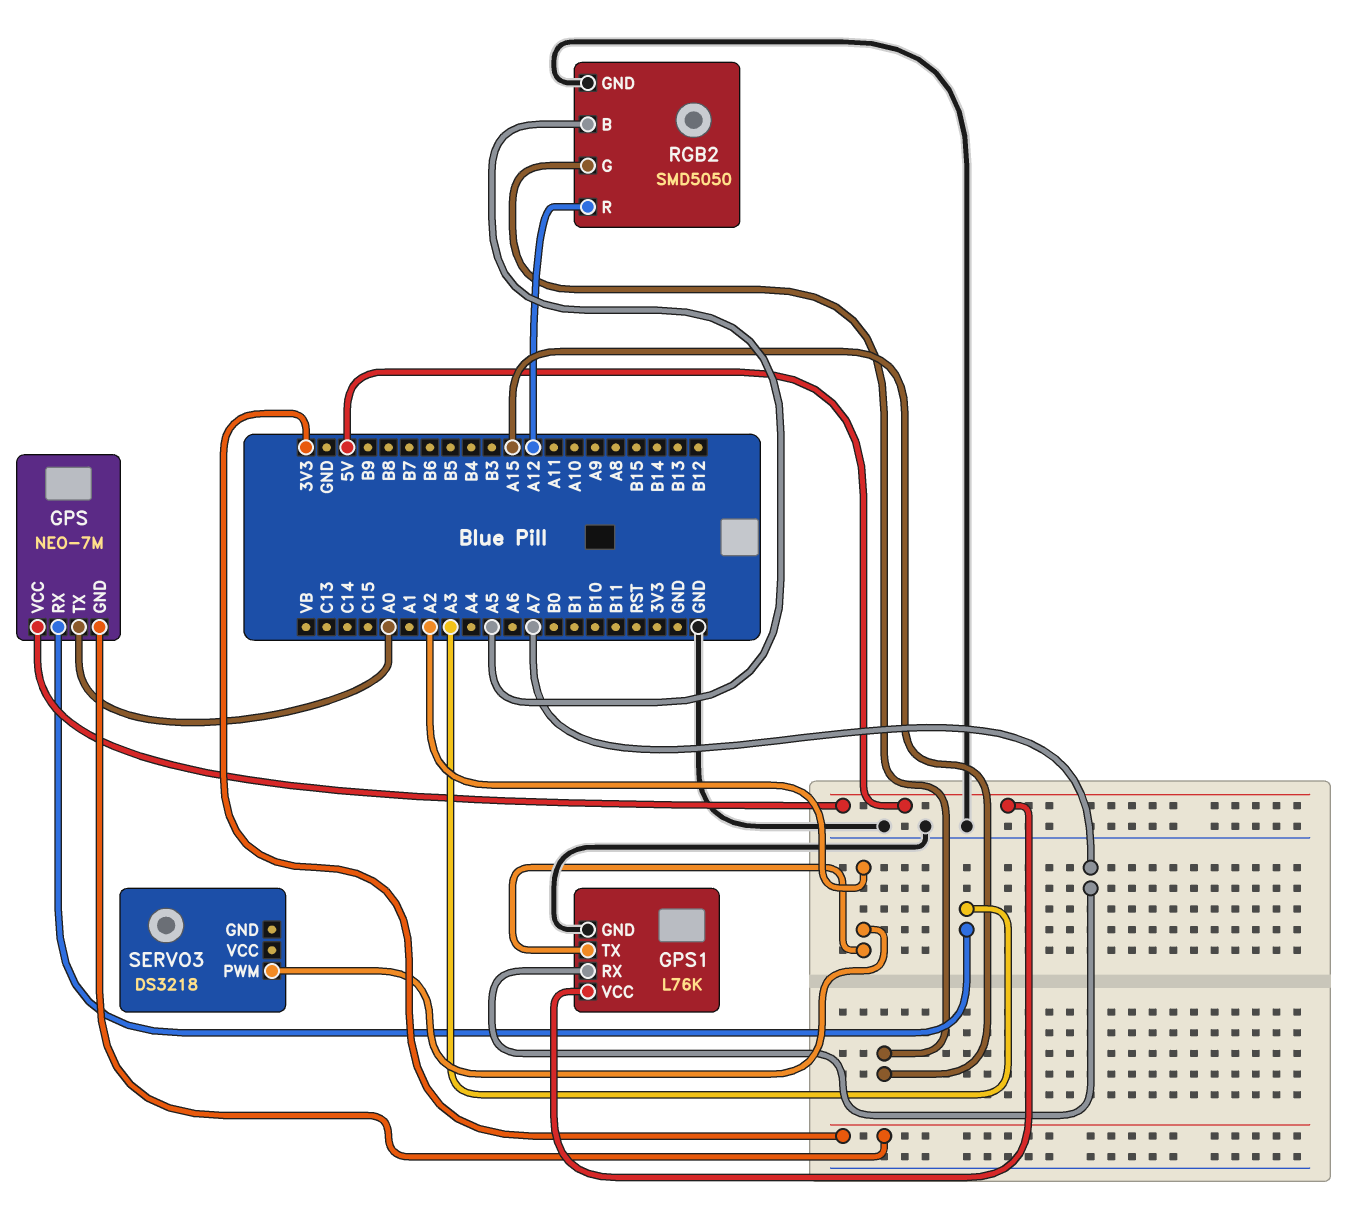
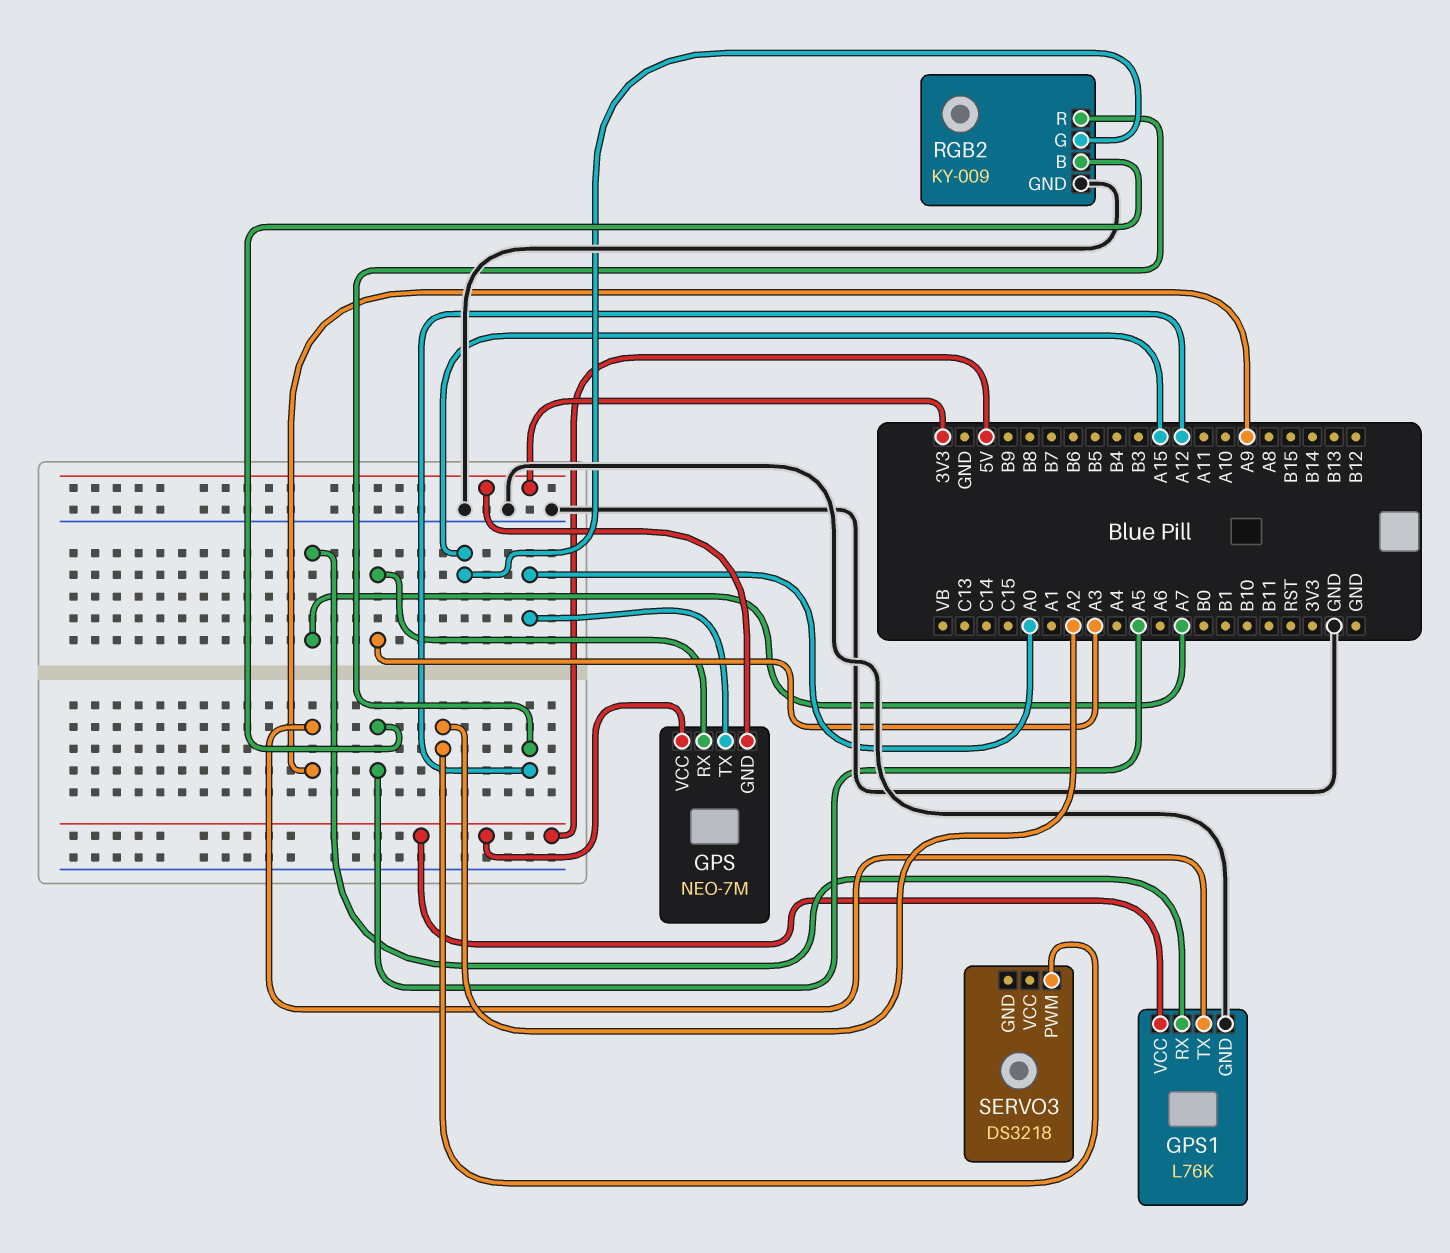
GPS1 pin TX: A2 -> A9
RGB2: SMD5050 -> KY-009

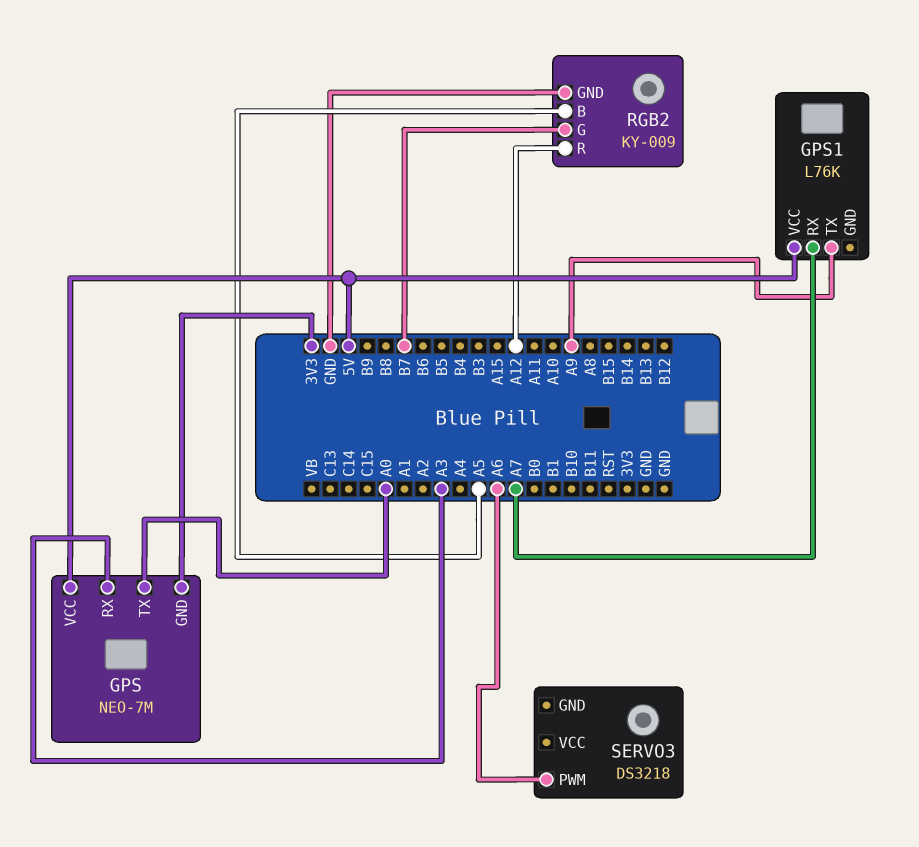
GPS1 pin GND: GND -> none
RGB2 pin G: A15 -> B7
SERVO3 pin PWM: A2 -> A6

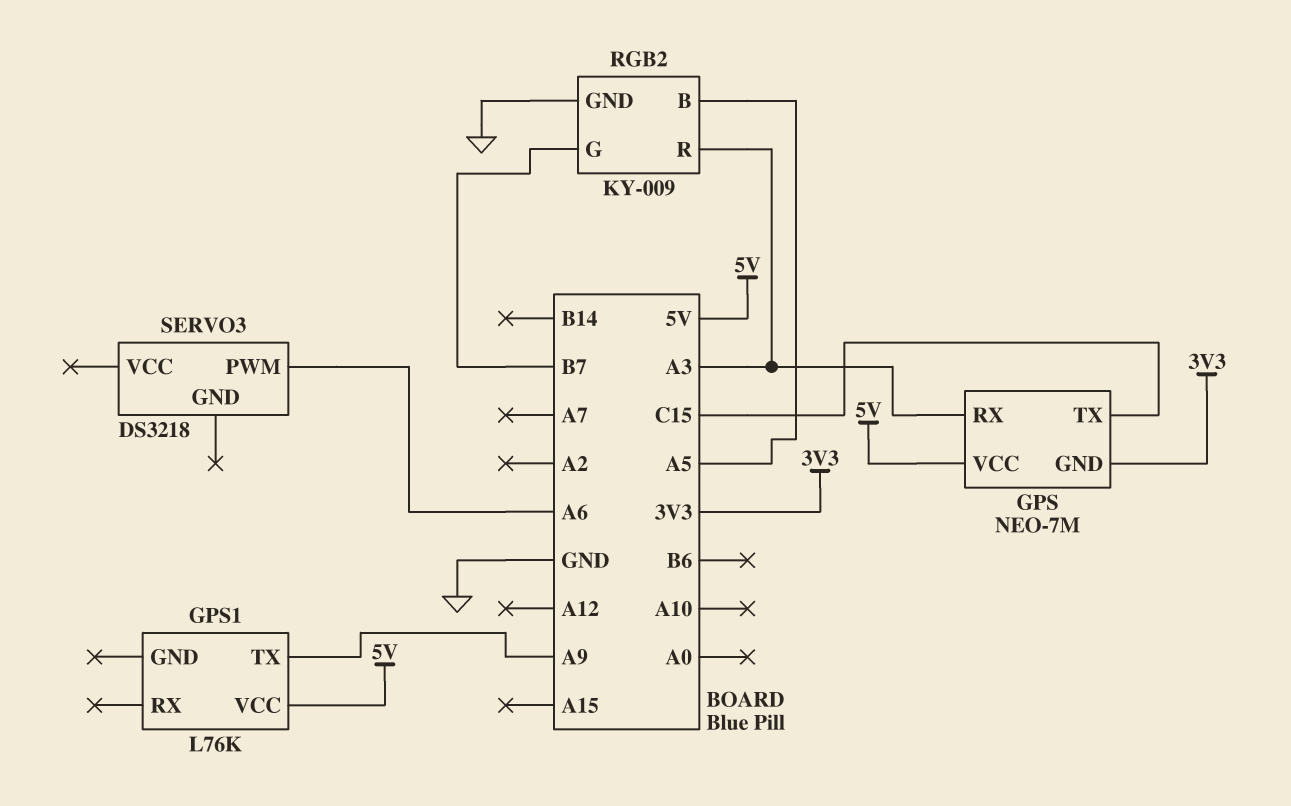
GPS pin TX: A0 -> C15
GPS1 pin RX: A7 -> none
RGB2 pin R: A12 -> A3

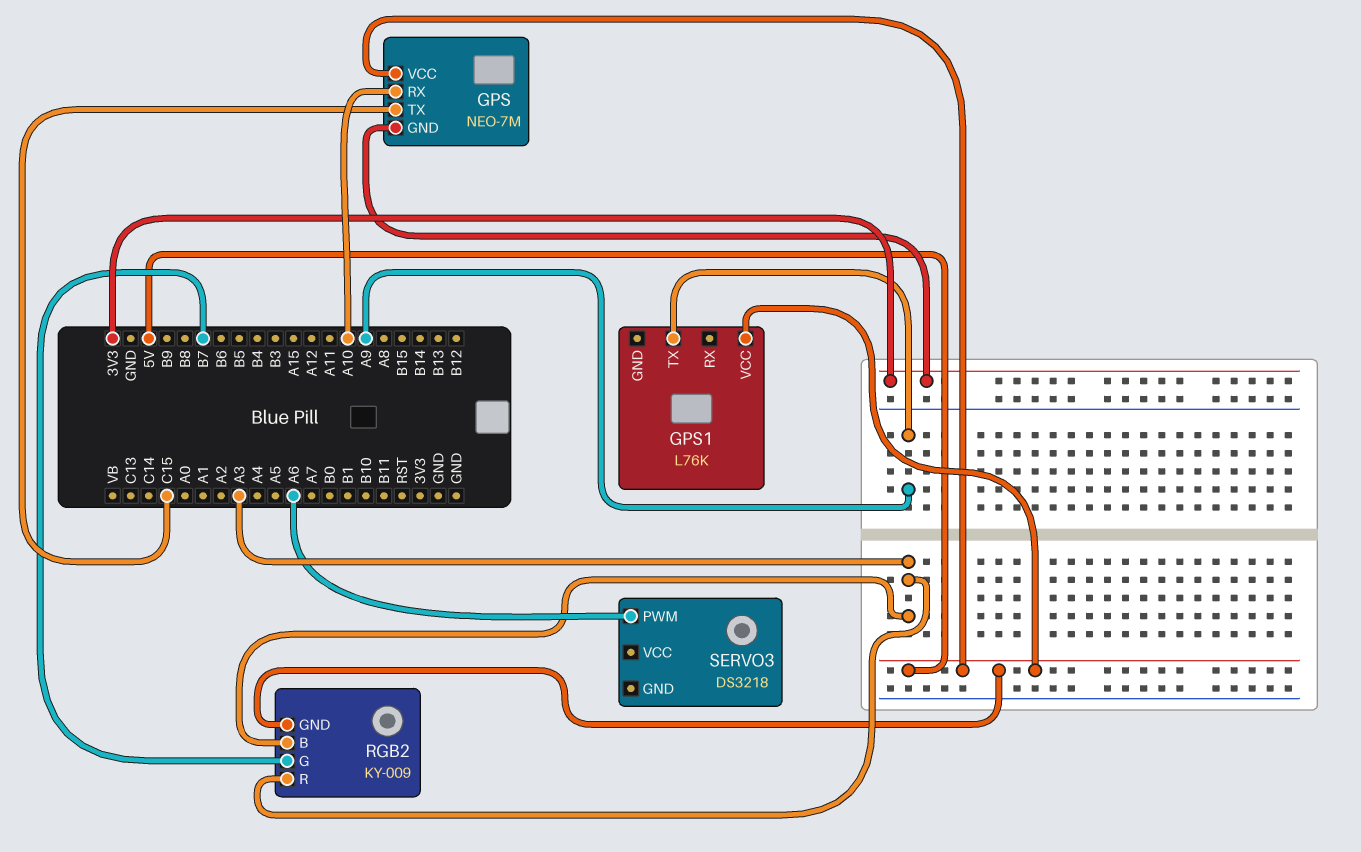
GPS pin RX: A3 -> A10
RGB2 pin B: A5 -> A3
RGB2 pin GND: GND -> 5V

